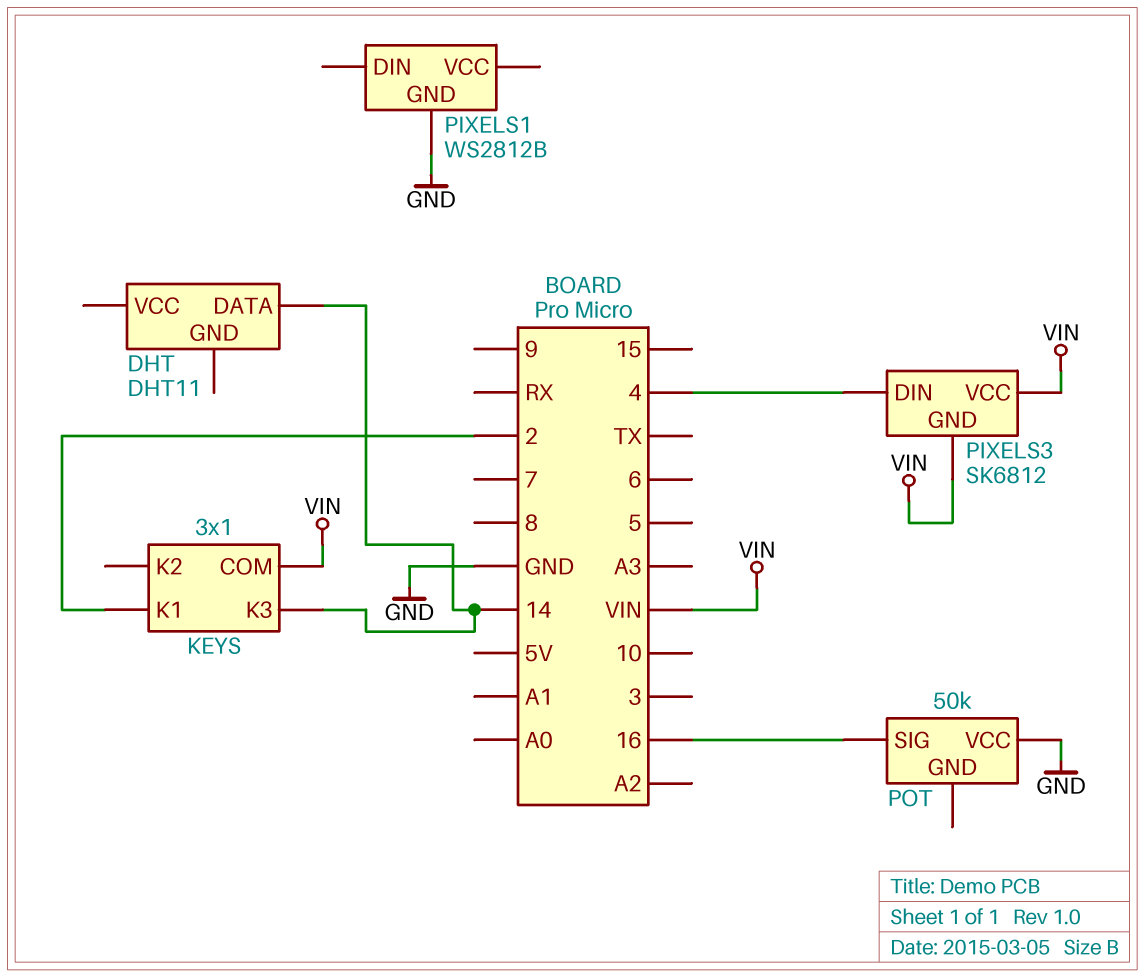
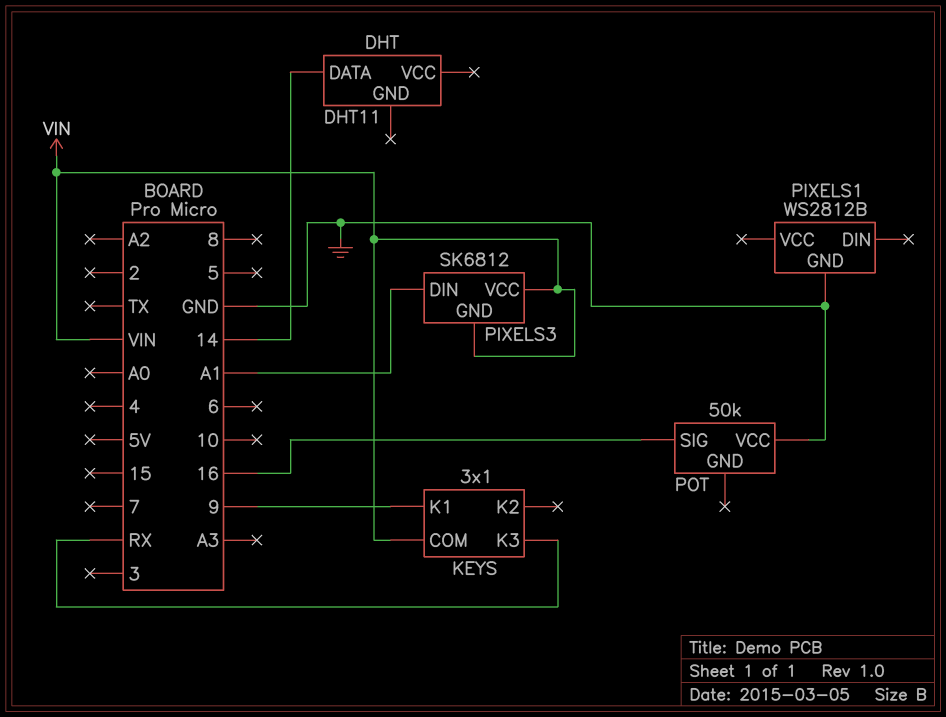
KEYS pin K1: 2 -> 9
KEYS pin K3: 14 -> RX
PIXELS3 pin DIN: 4 -> A1

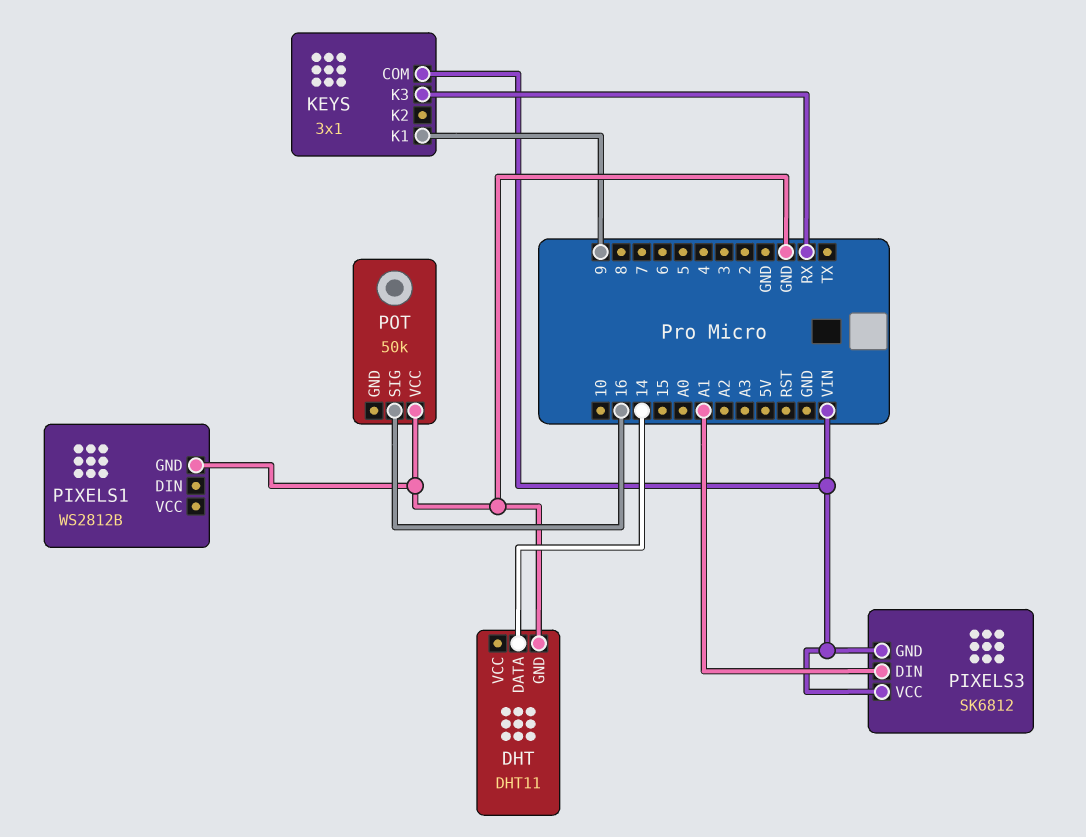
DHT pin GND: none -> GND

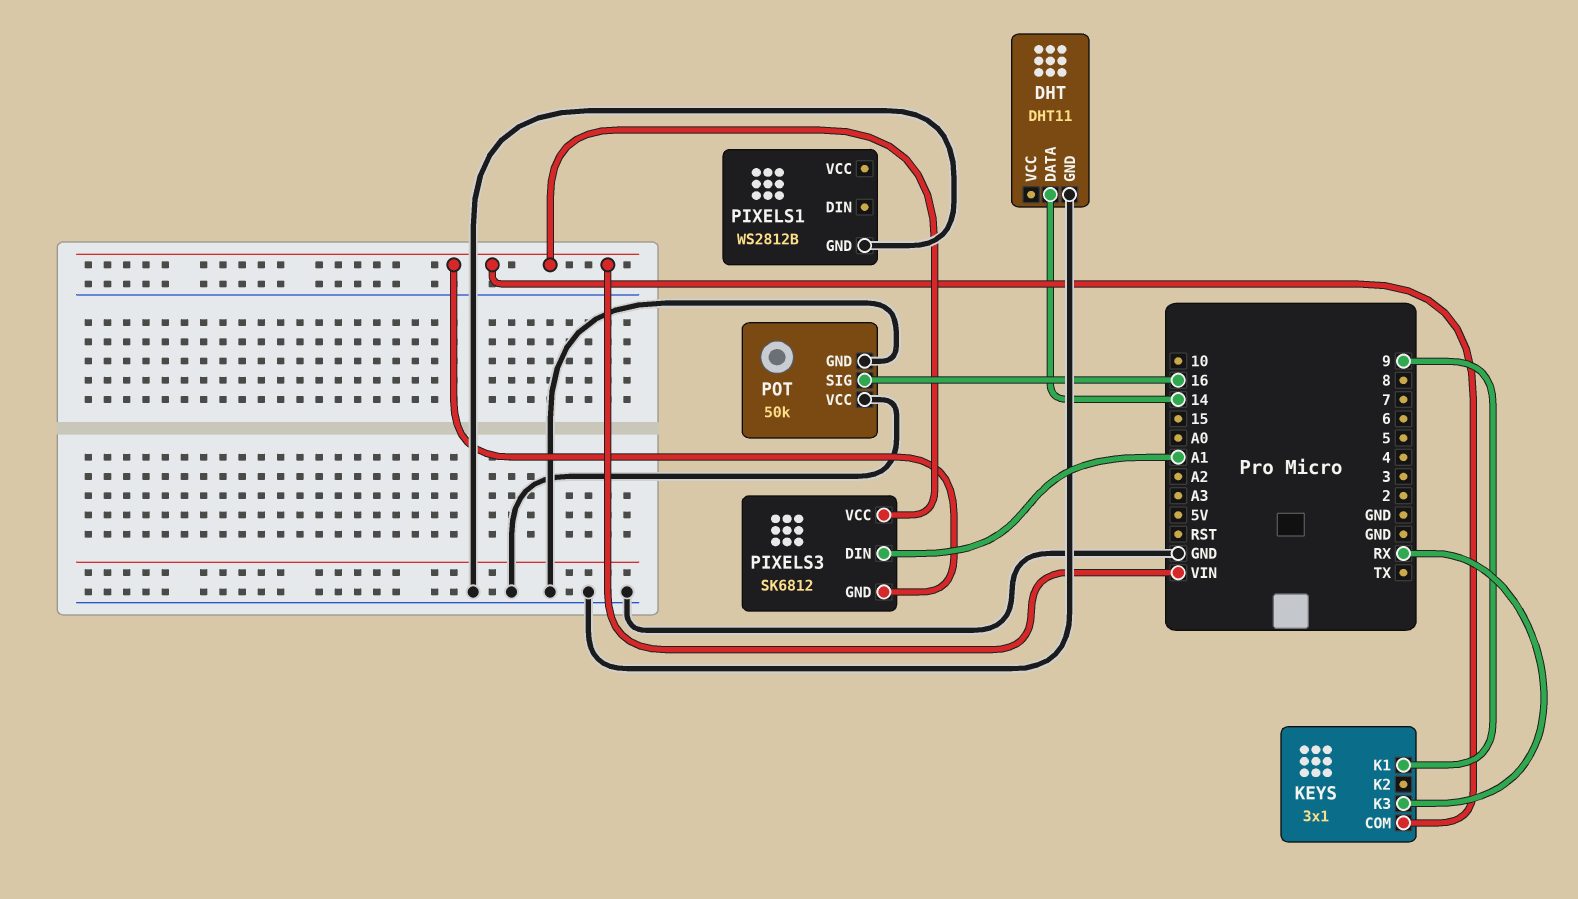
POT pin GND: none -> GND

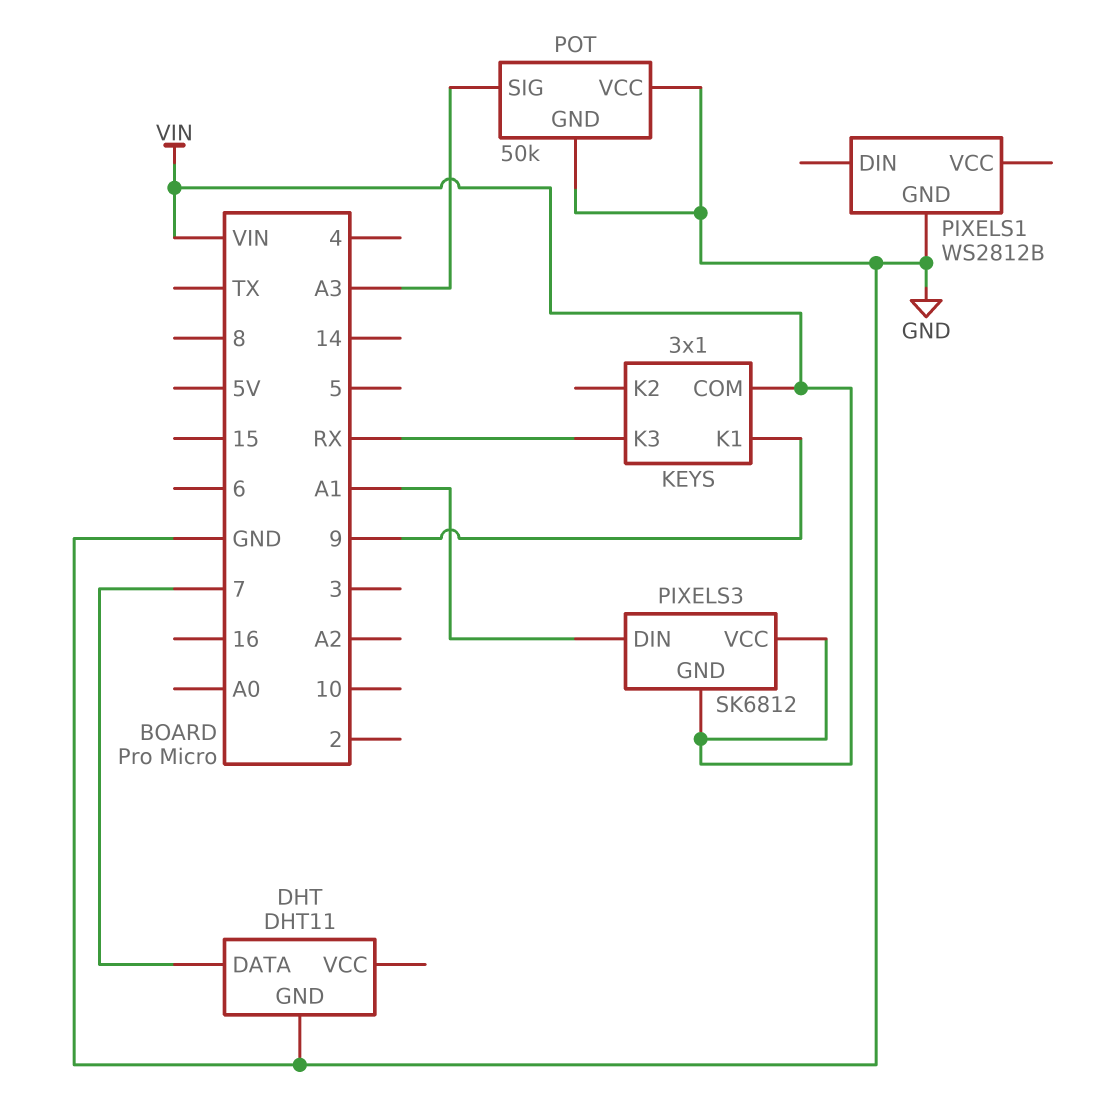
DHT pin DATA: 14 -> 7
POT pin SIG: 16 -> A3

